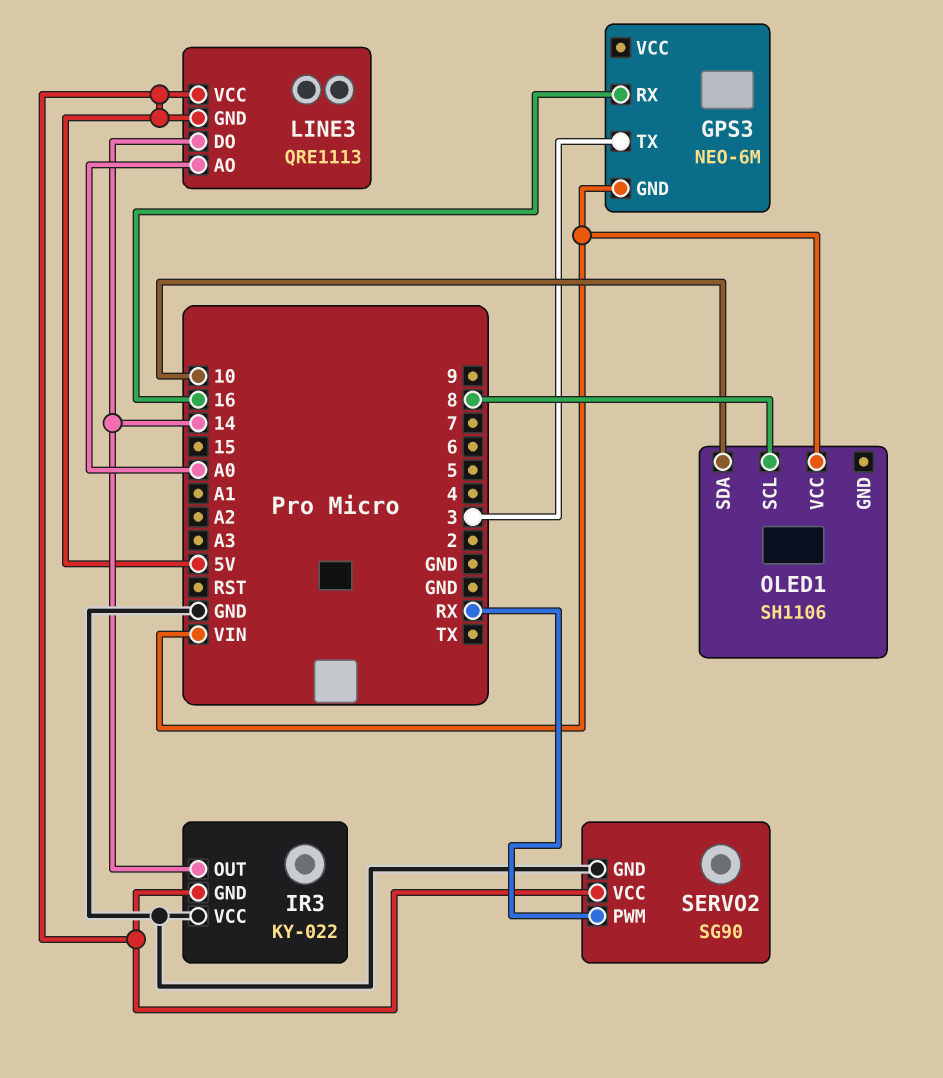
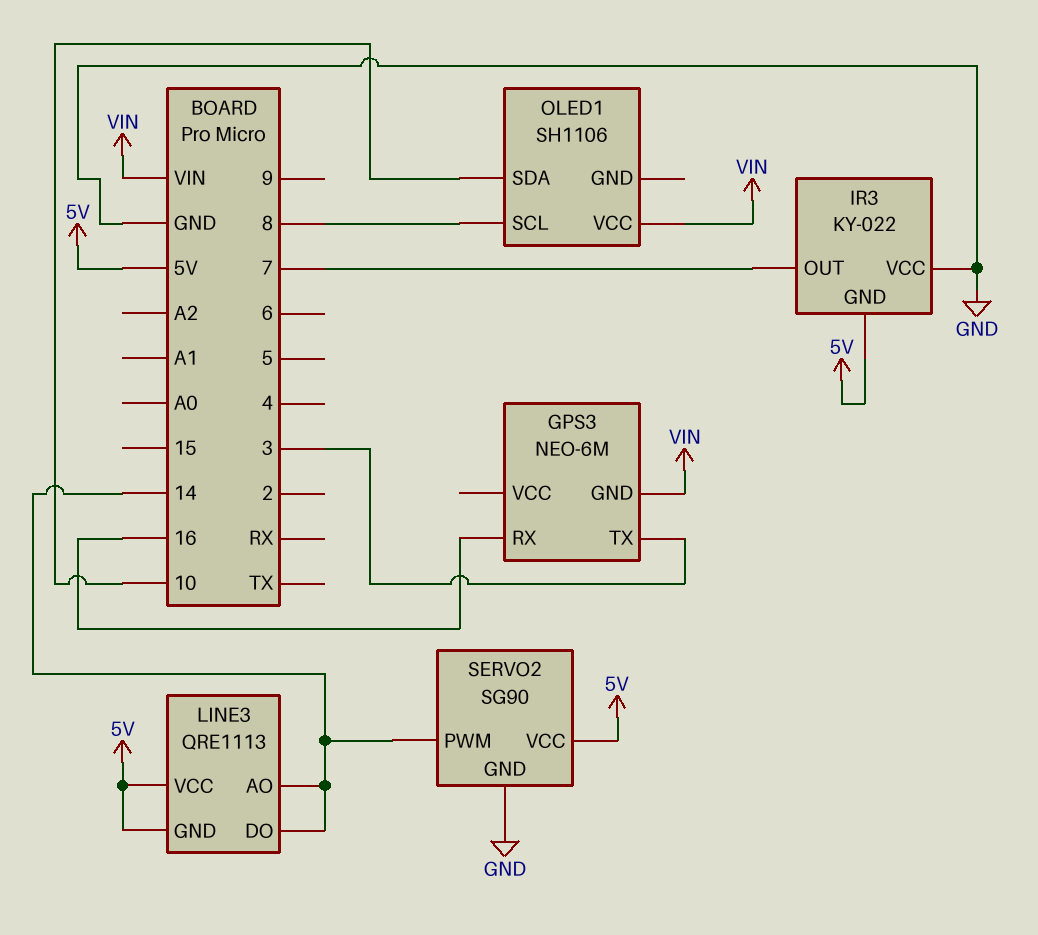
IR3 pin OUT: 14 -> 7
LINE3 pin AO: A0 -> 14
SERVO2 pin PWM: RX -> 14

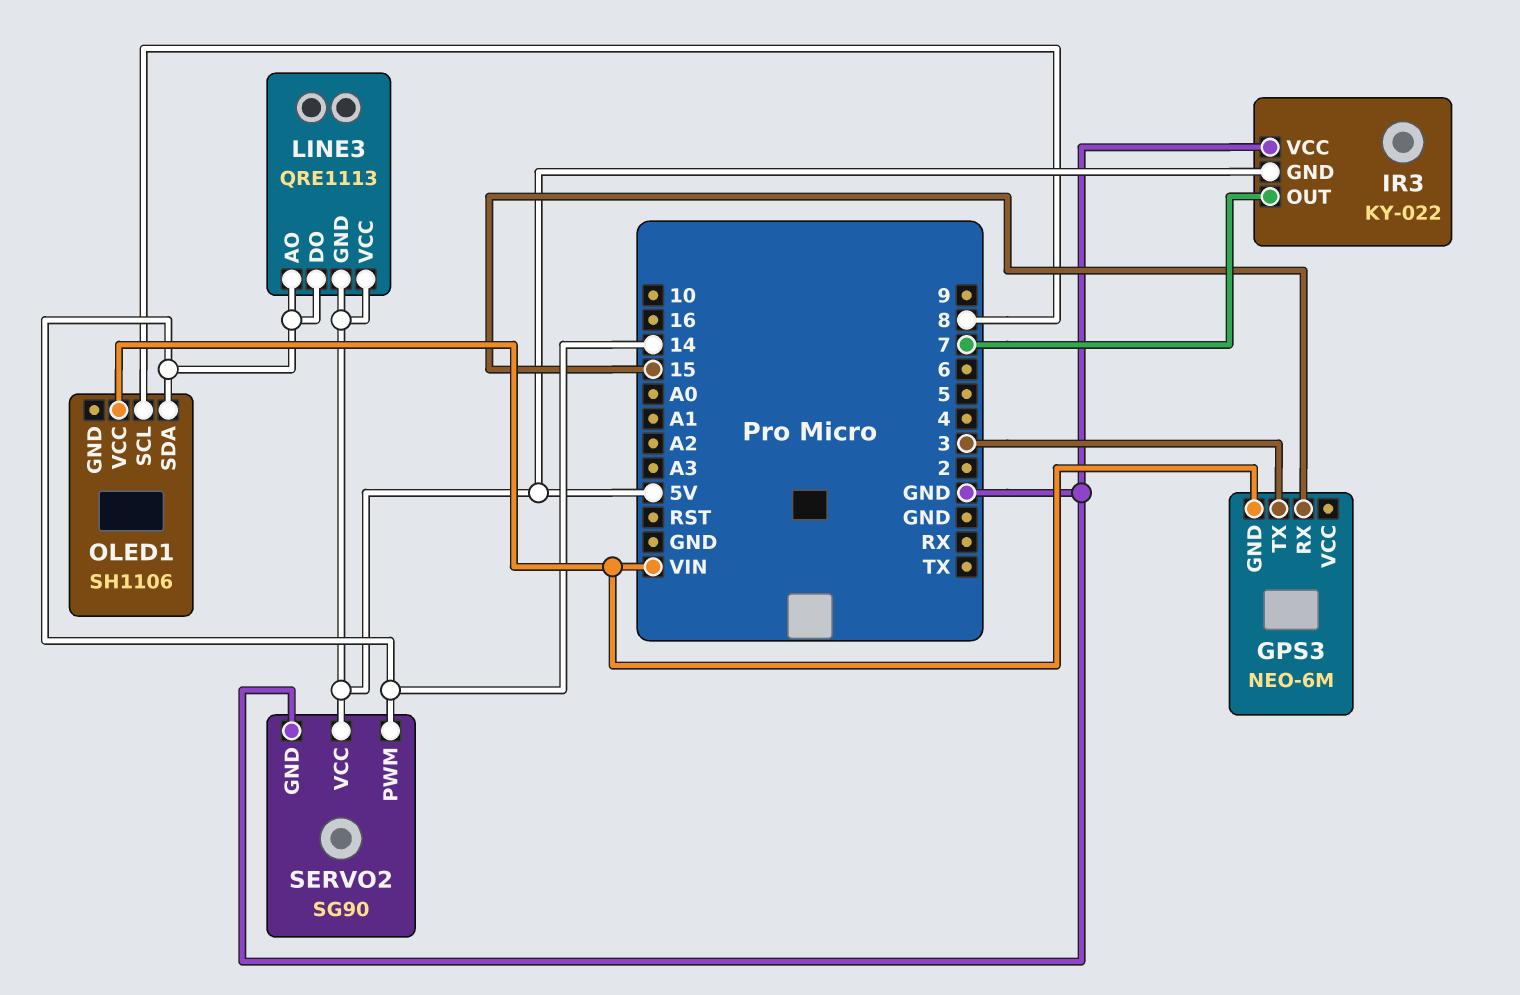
GPS3 pin RX: 16 -> 15
OLED1 pin SDA: 10 -> 14

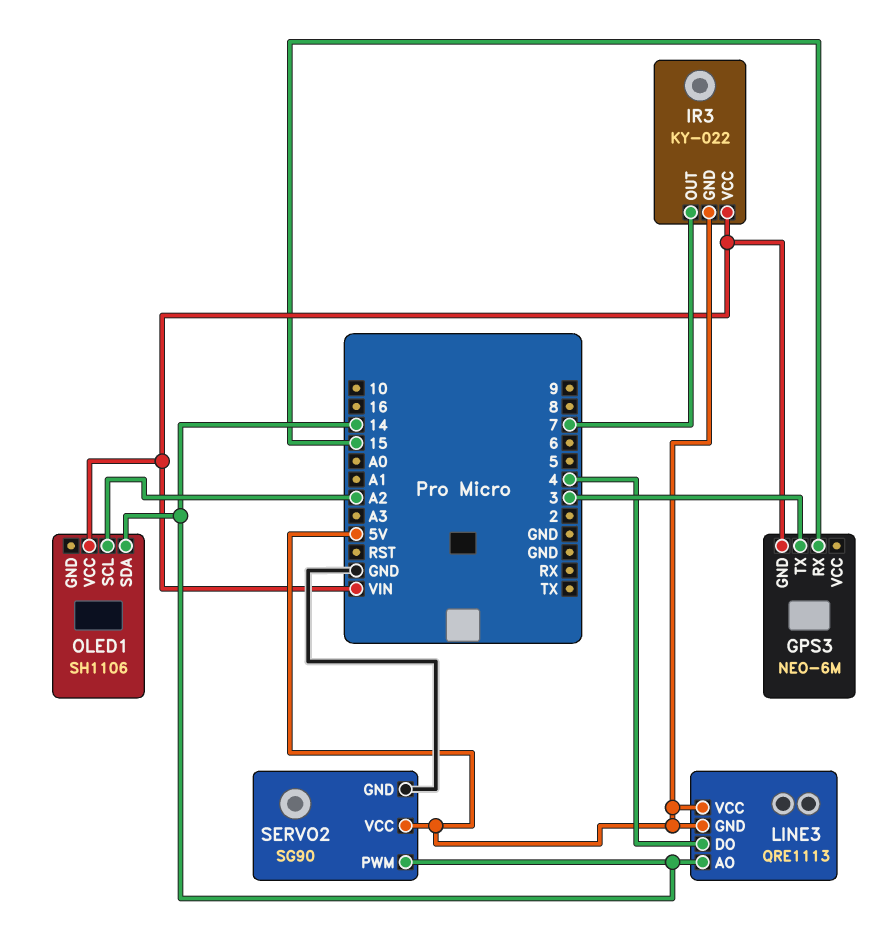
IR3 pin VCC: GND -> VIN
LINE3 pin DO: 14 -> 4
OLED1 pin SCL: 8 -> A2

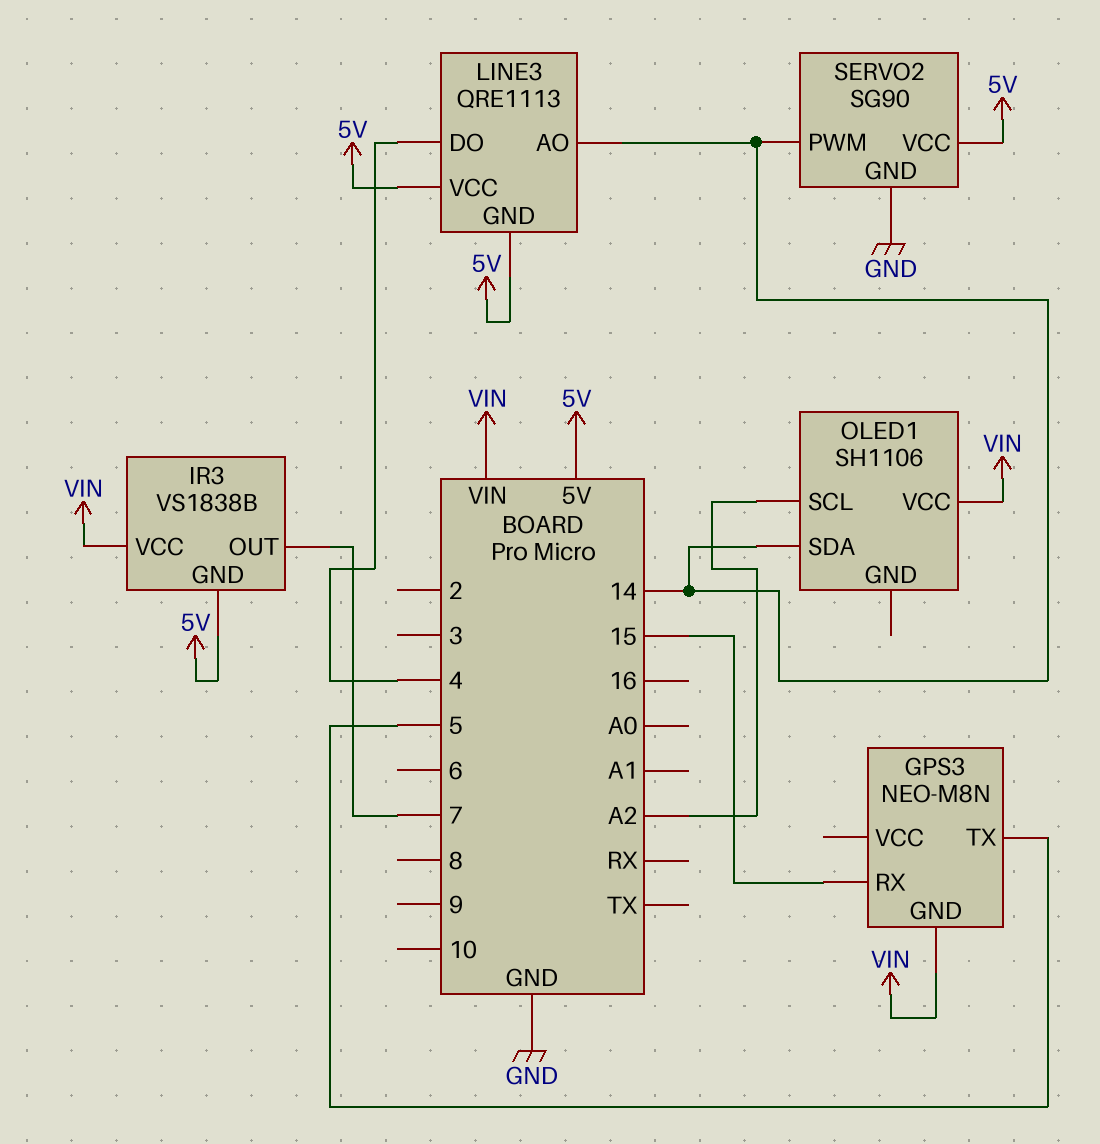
GPS3: NEO-6M -> NEO-M8N
GPS3 pin TX: 3 -> 5
IR3: KY-022 -> VS1838B

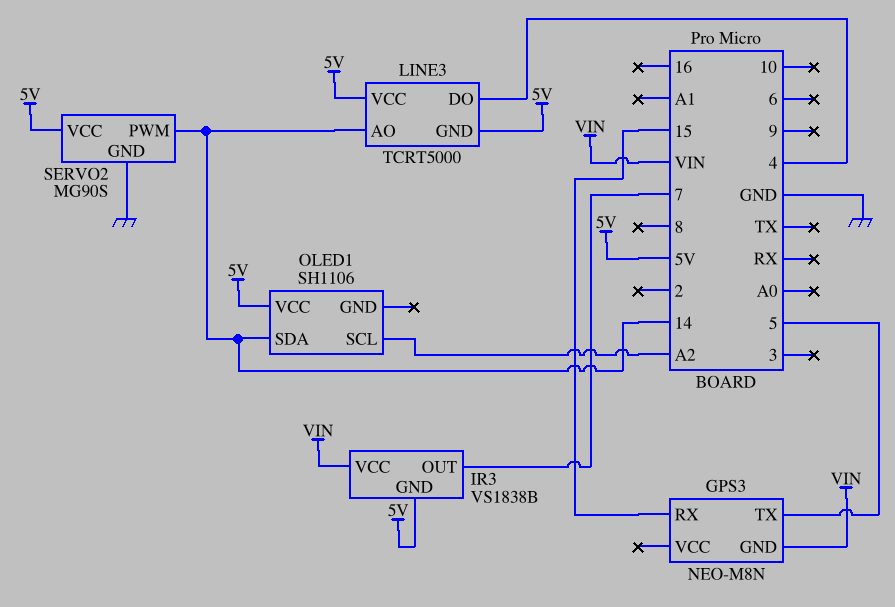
LINE3: QRE1113 -> TCRT5000
OLED1 pin VCC: VIN -> 5V
SERVO2: SG90 -> MG90S

